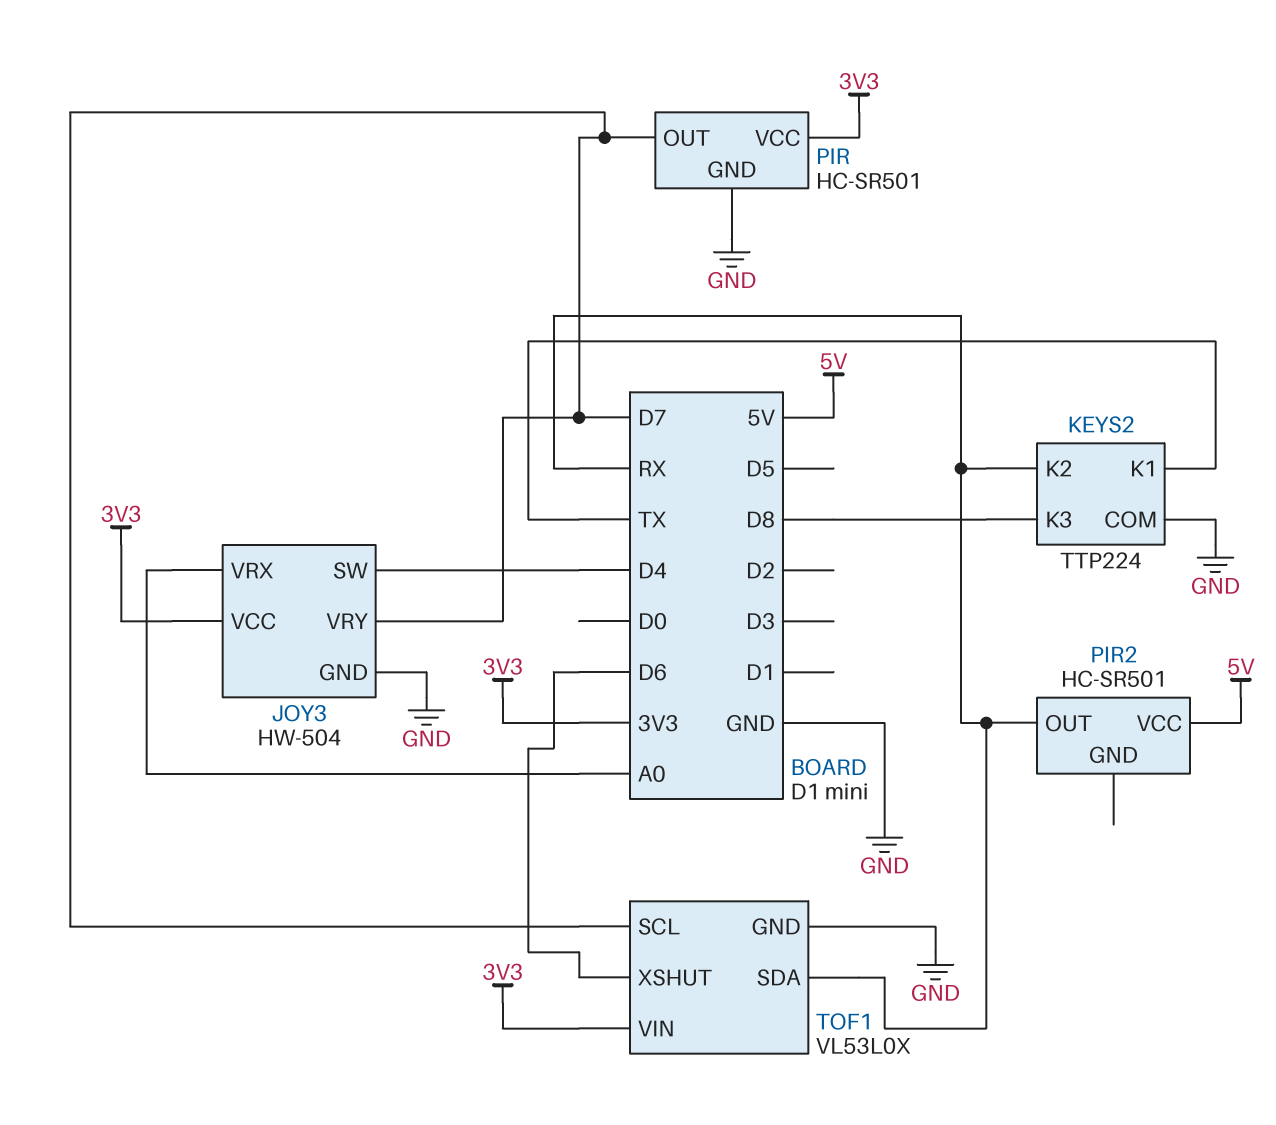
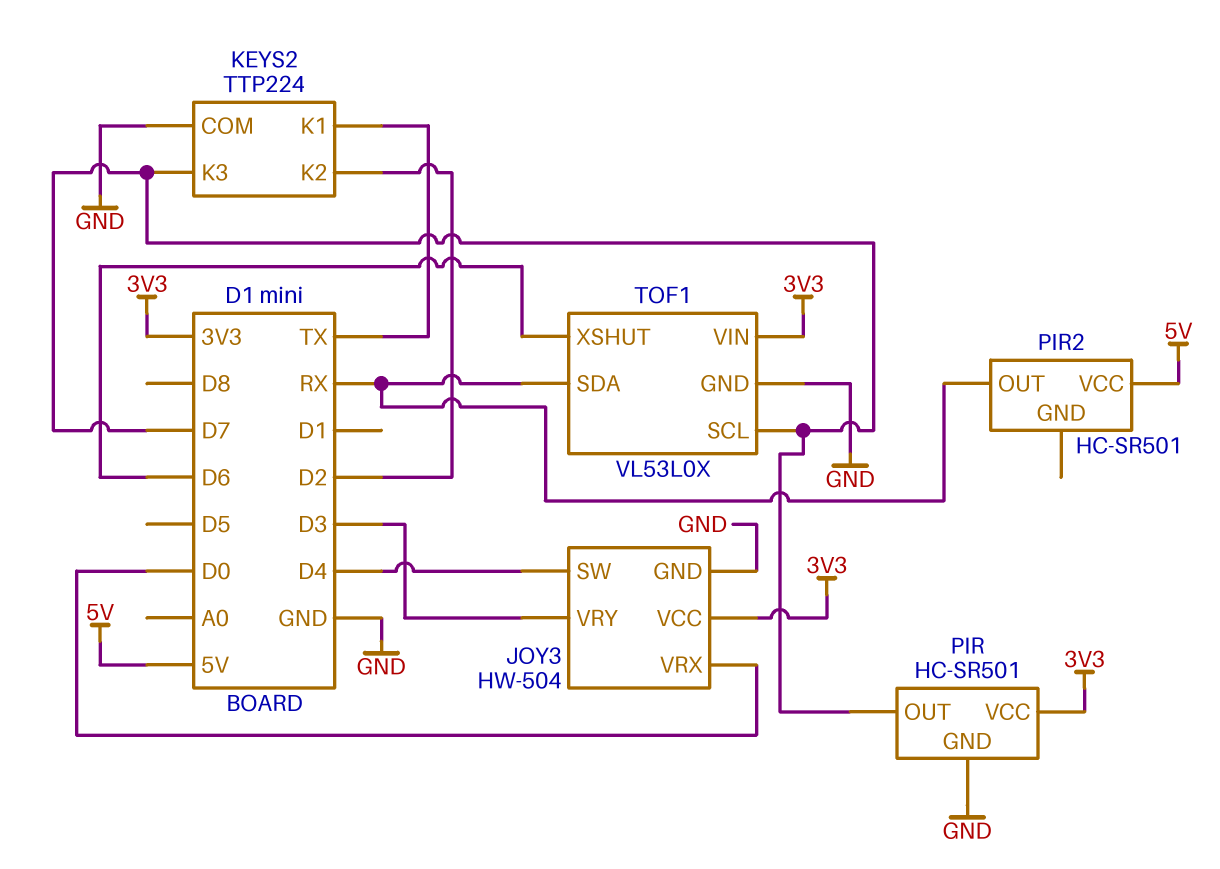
JOY3 pin VRX: A0 -> D0
JOY3 pin VRY: D7 -> D3
KEYS2 pin K2: RX -> D2
KEYS2 pin K3: D8 -> D7

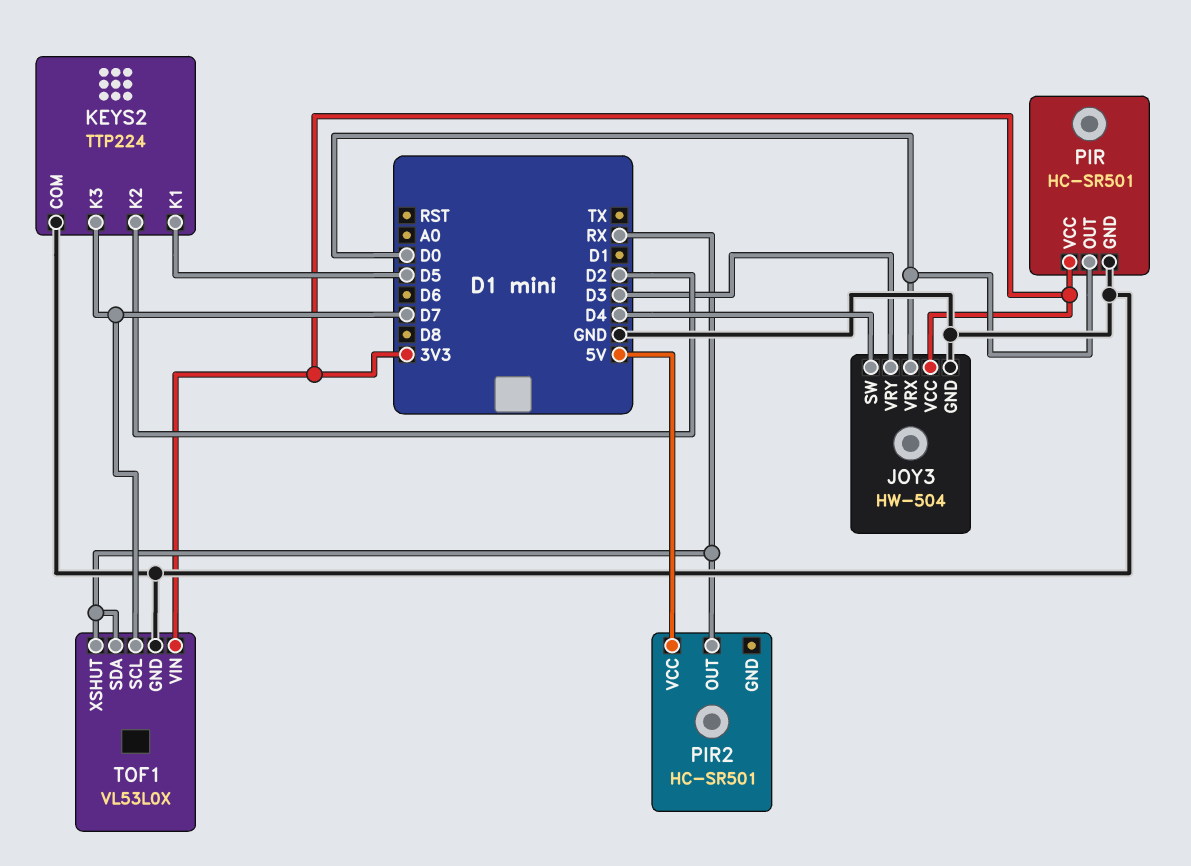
KEYS2 pin K1: TX -> D5
PIR pin OUT: D7 -> D0
TOF1 pin XSHUT: D6 -> RX

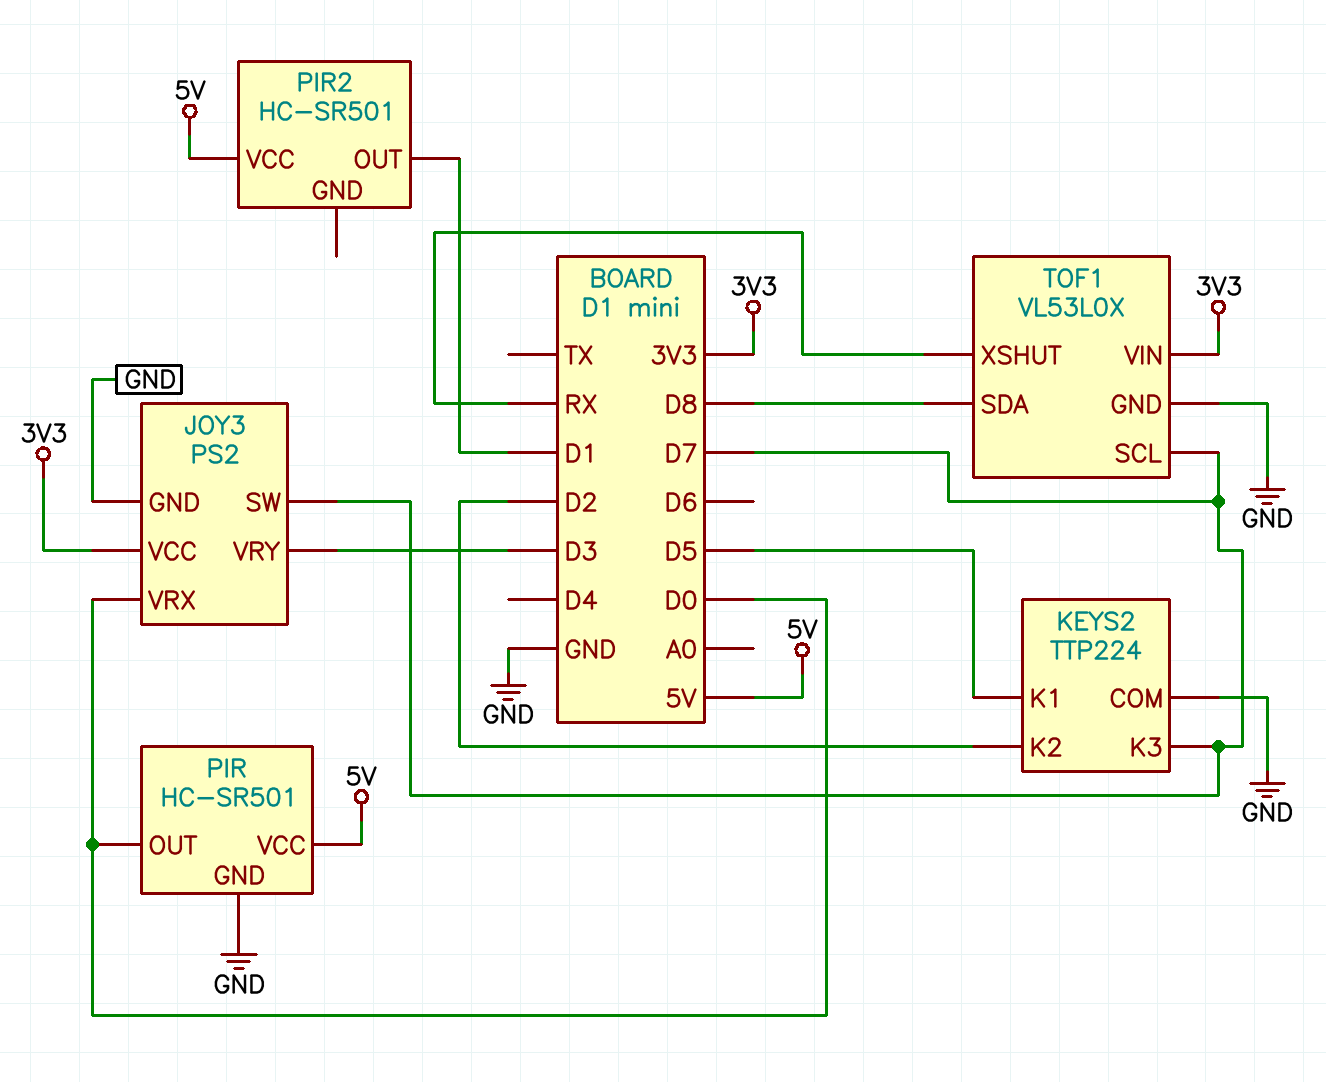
JOY3: HW-504 -> PS2
JOY3 pin SW: D4 -> D7
PIR pin VCC: 3V3 -> 5V
PIR2 pin OUT: RX -> D1
TOF1 pin SDA: RX -> D8

